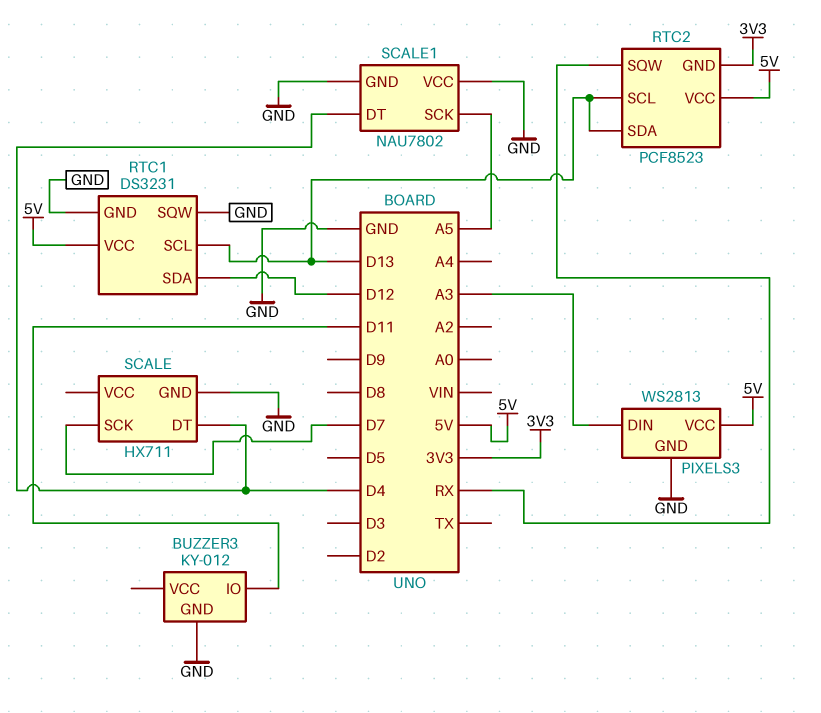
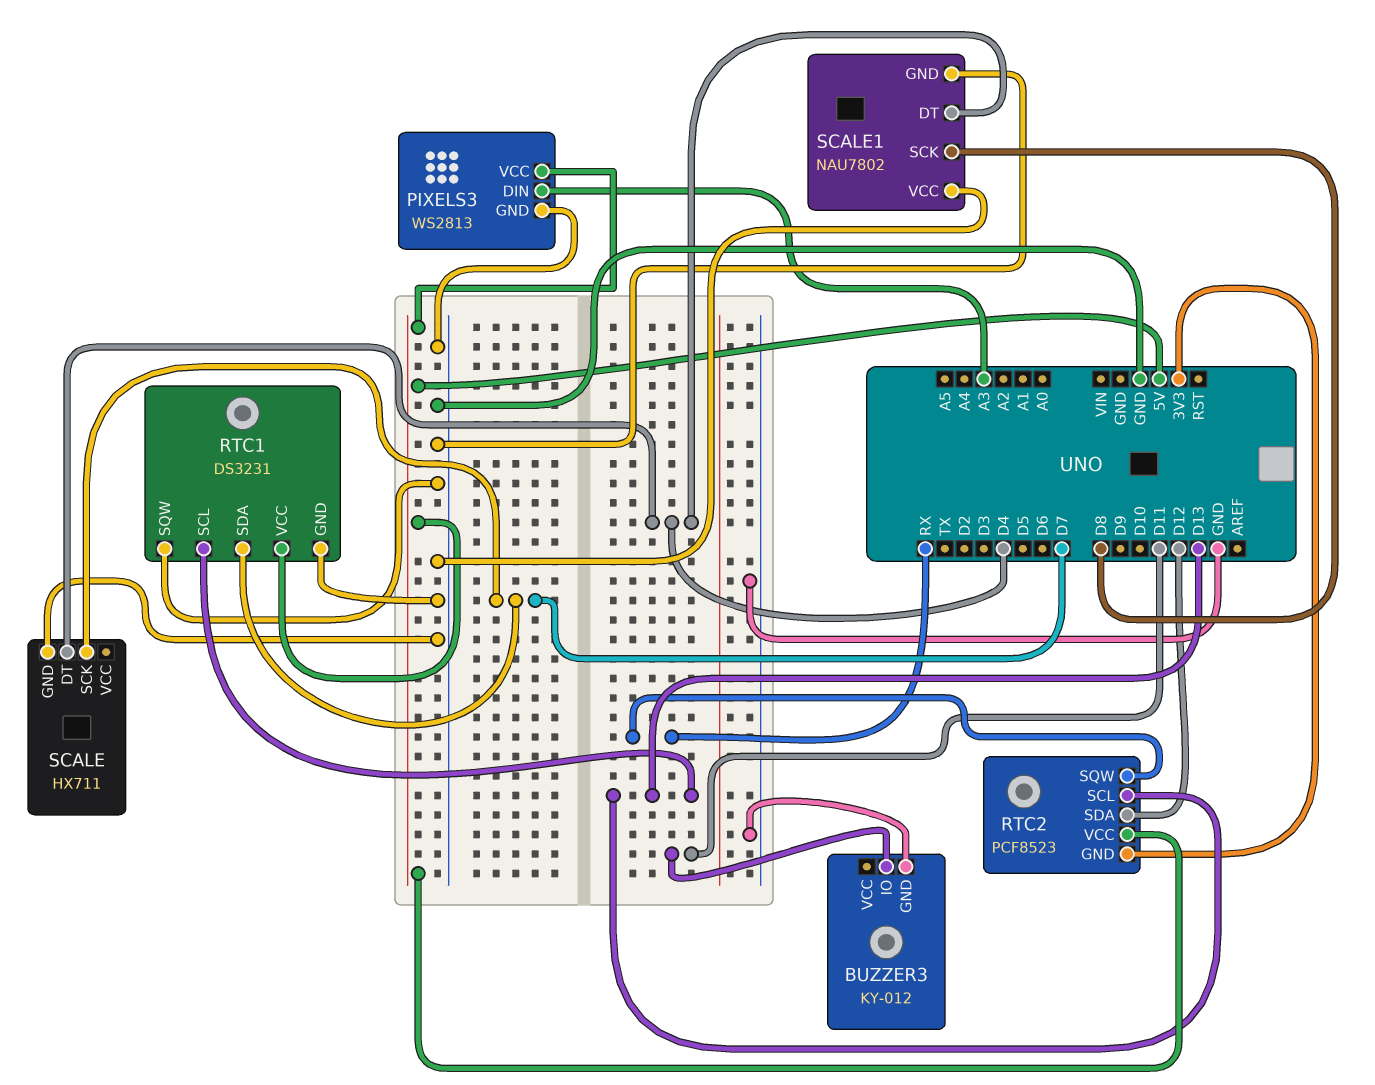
RTC1 pin SDA: D12 -> D7
RTC2 pin SDA: D13 -> D12
SCALE1 pin SCK: A5 -> D8

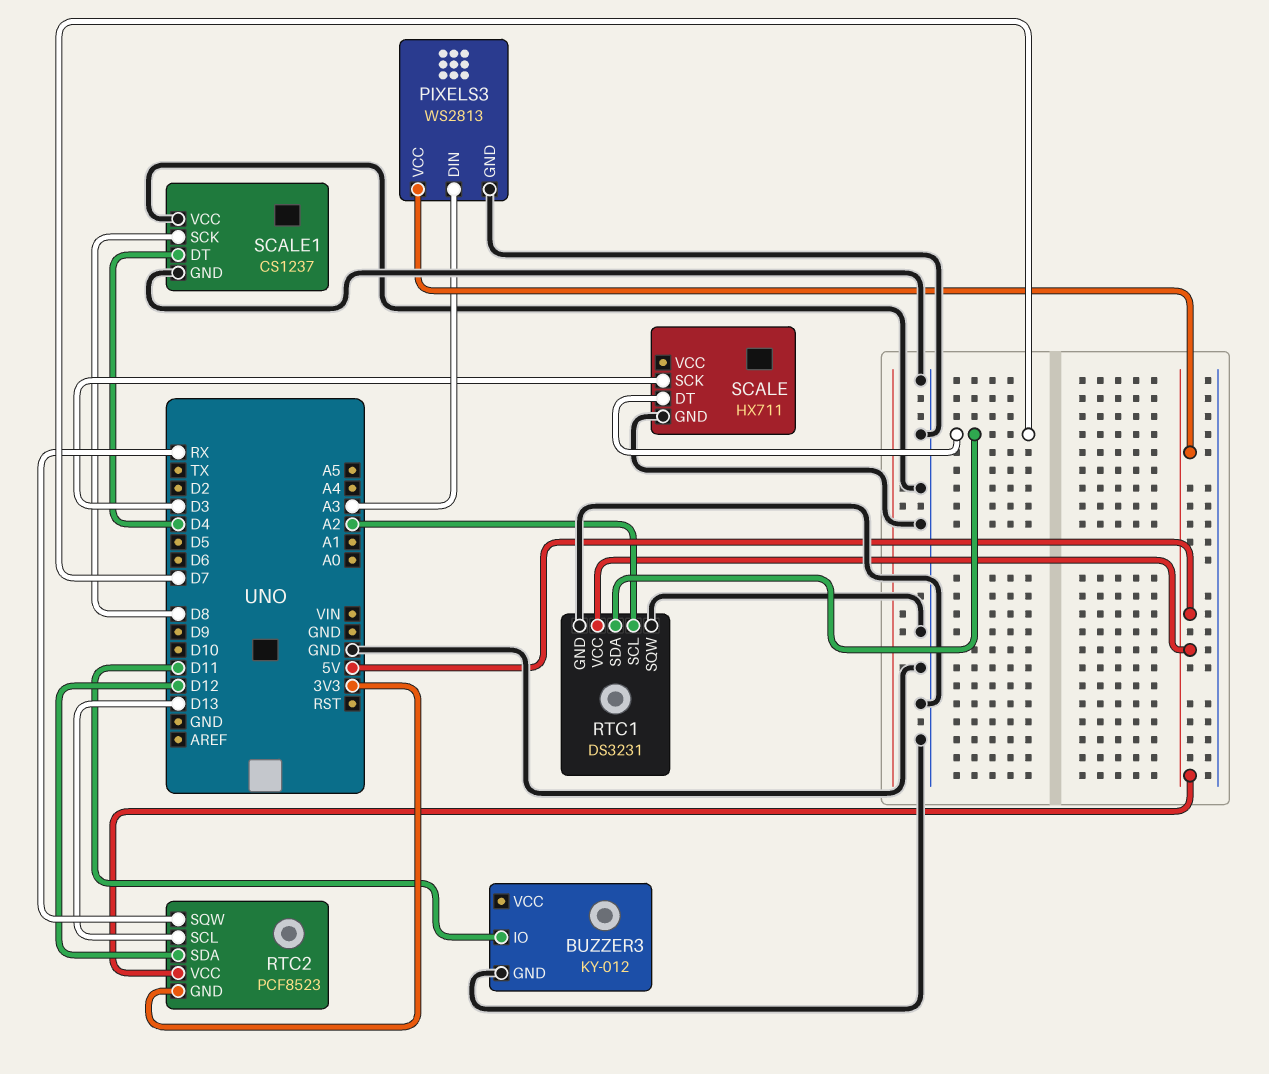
RTC1 pin SCL: D13 -> A2
SCALE pin DT: D4 -> D7
SCALE pin SCK: D7 -> D3
SCALE1: NAU7802 -> CS1237

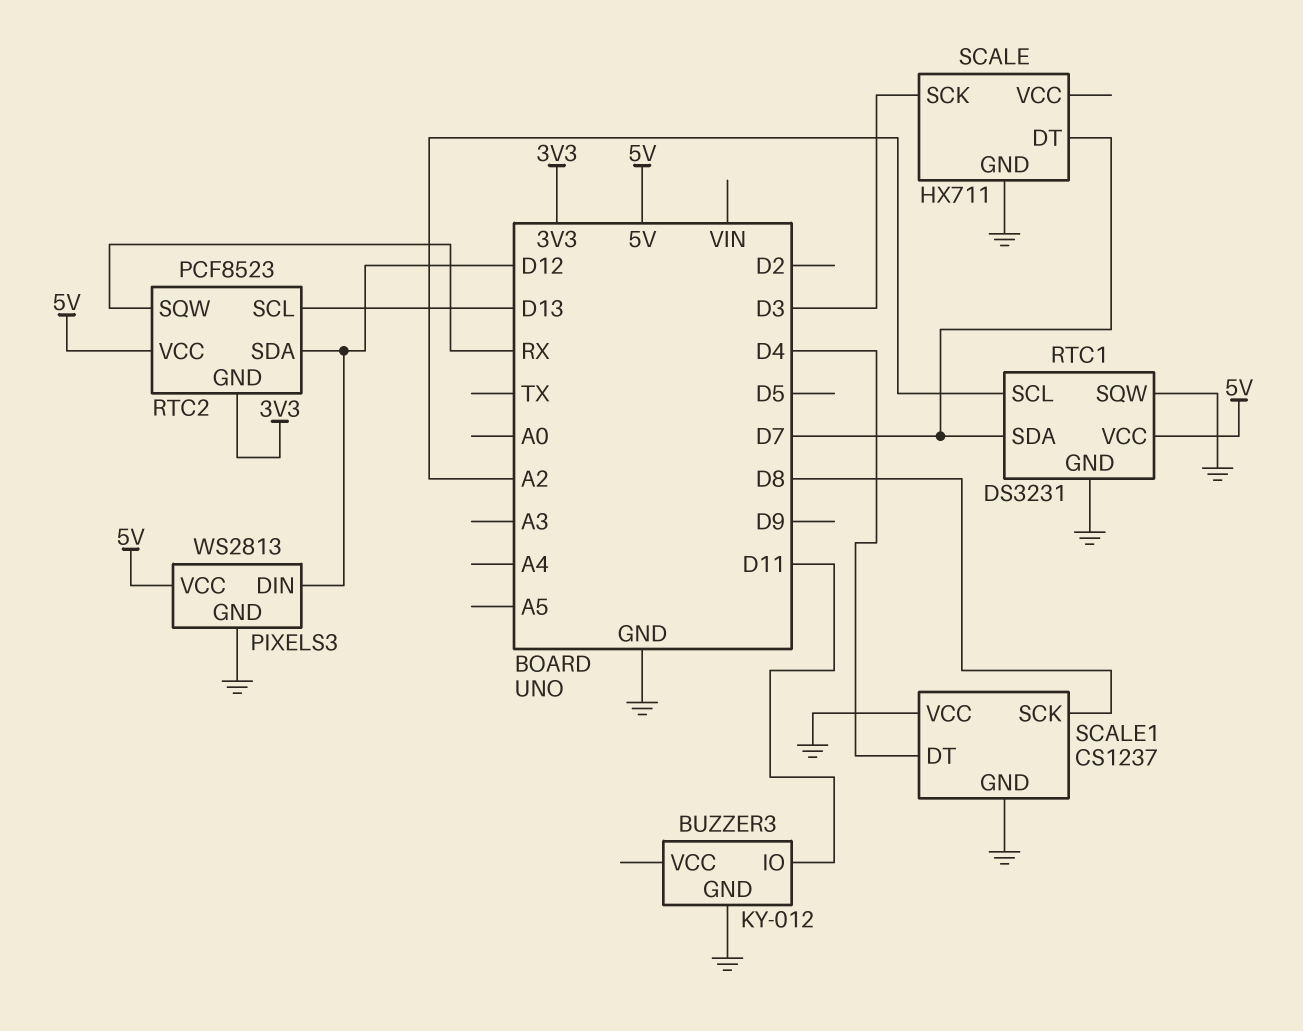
PIXELS3 pin DIN: A3 -> D12

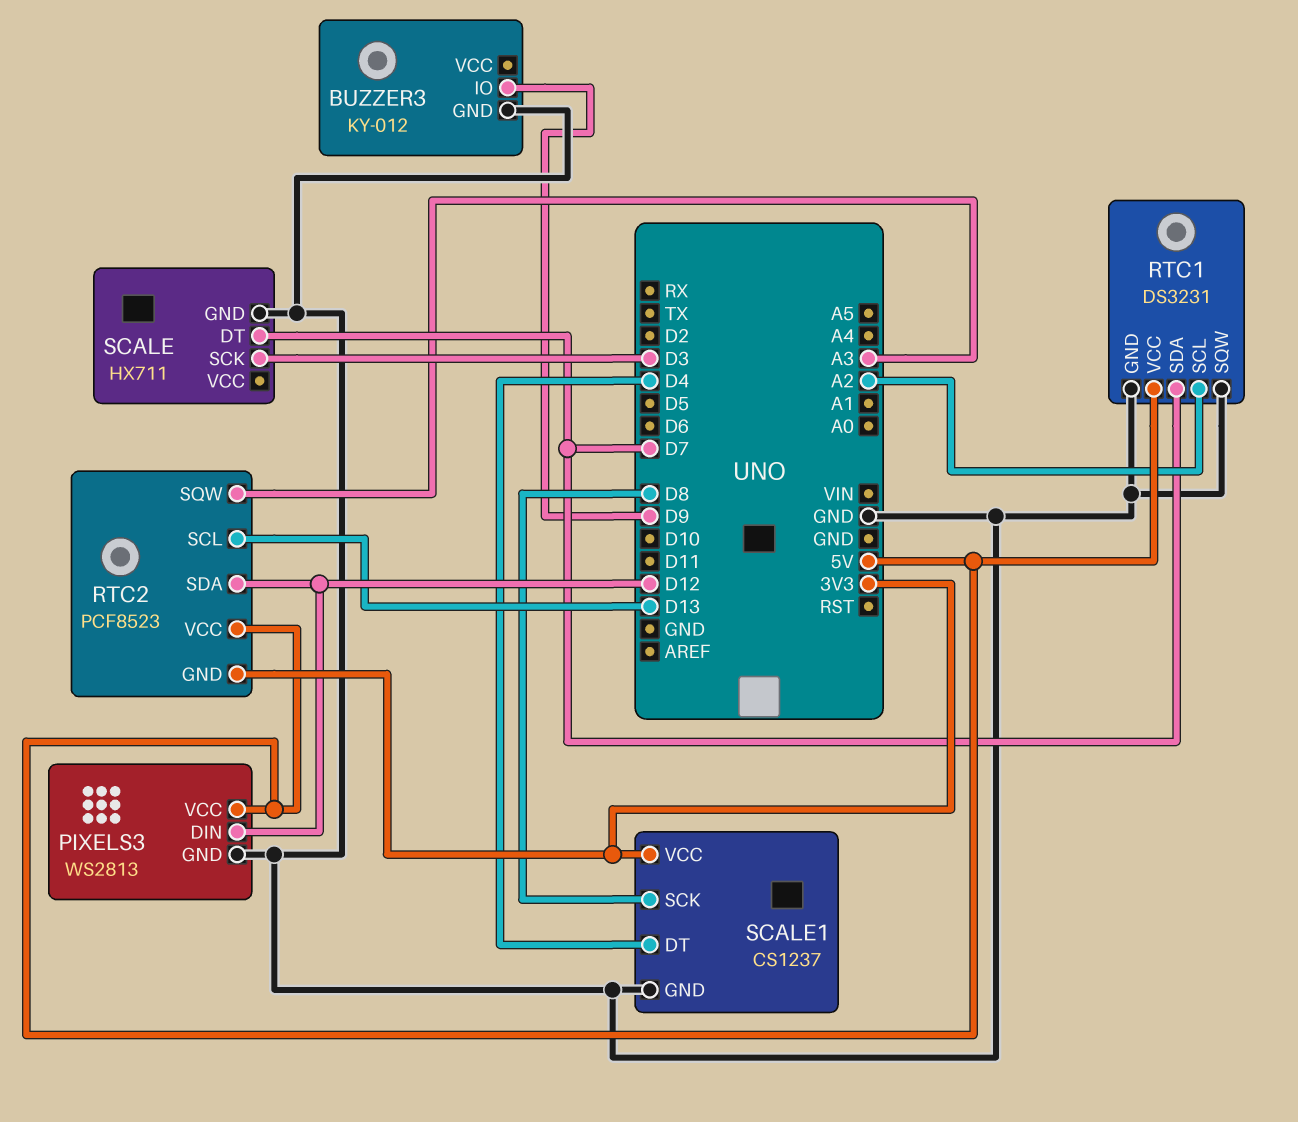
BUZZER3 pin IO: D11 -> D9
RTC2 pin SQW: RX -> A3
SCALE1 pin VCC: GND -> 3V3

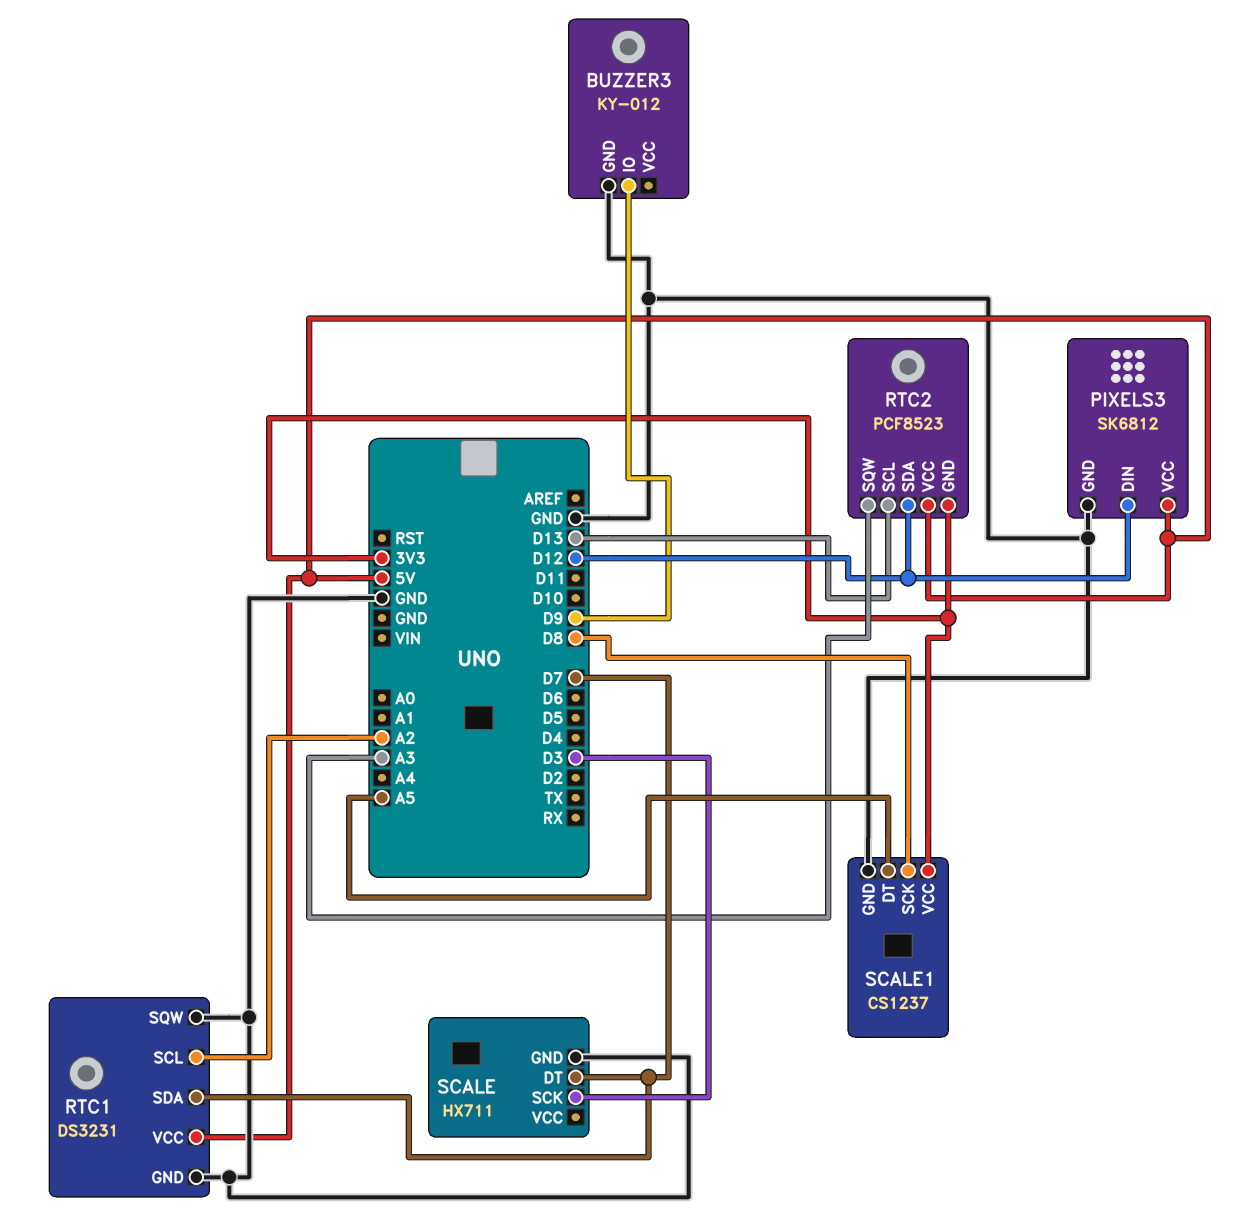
PIXELS3: WS2813 -> SK6812
SCALE1 pin DT: D4 -> A5

